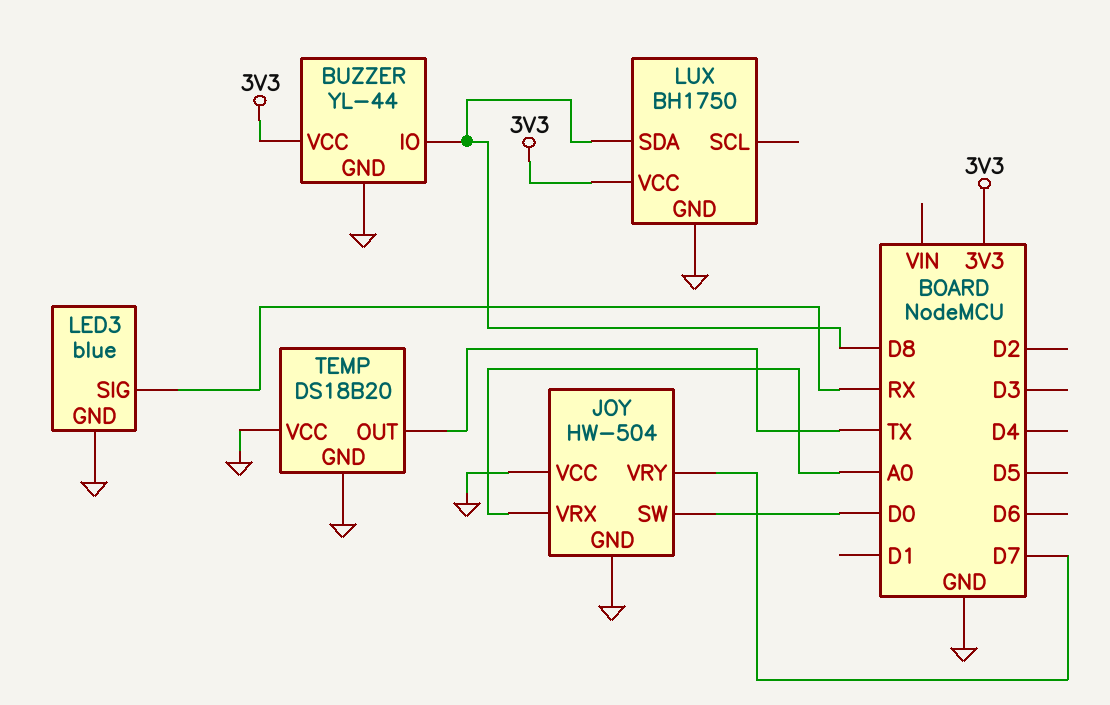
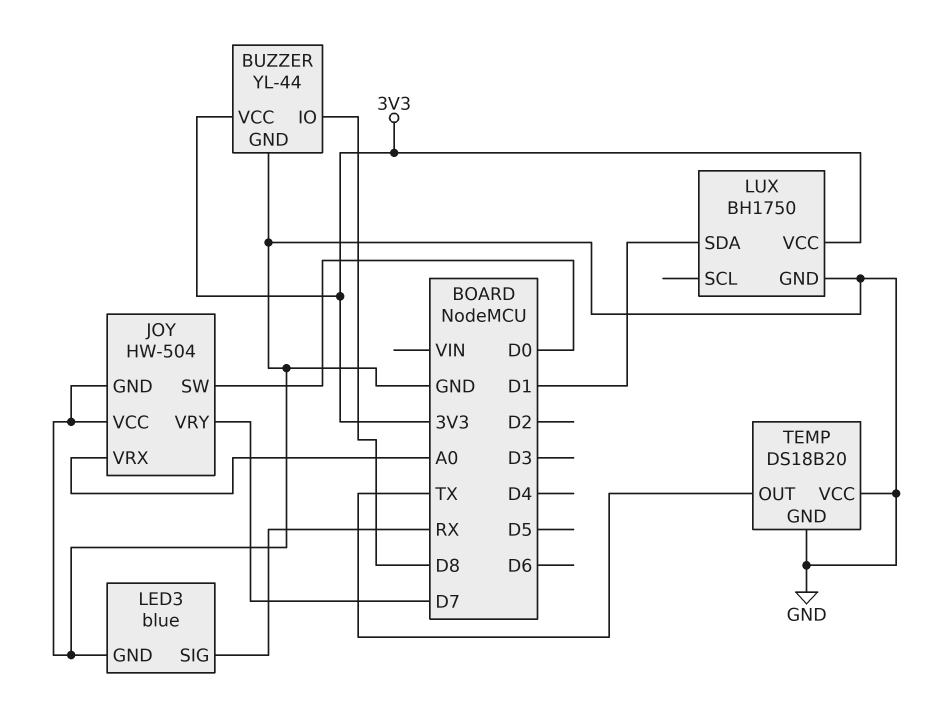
LUX pin SDA: D8 -> D1

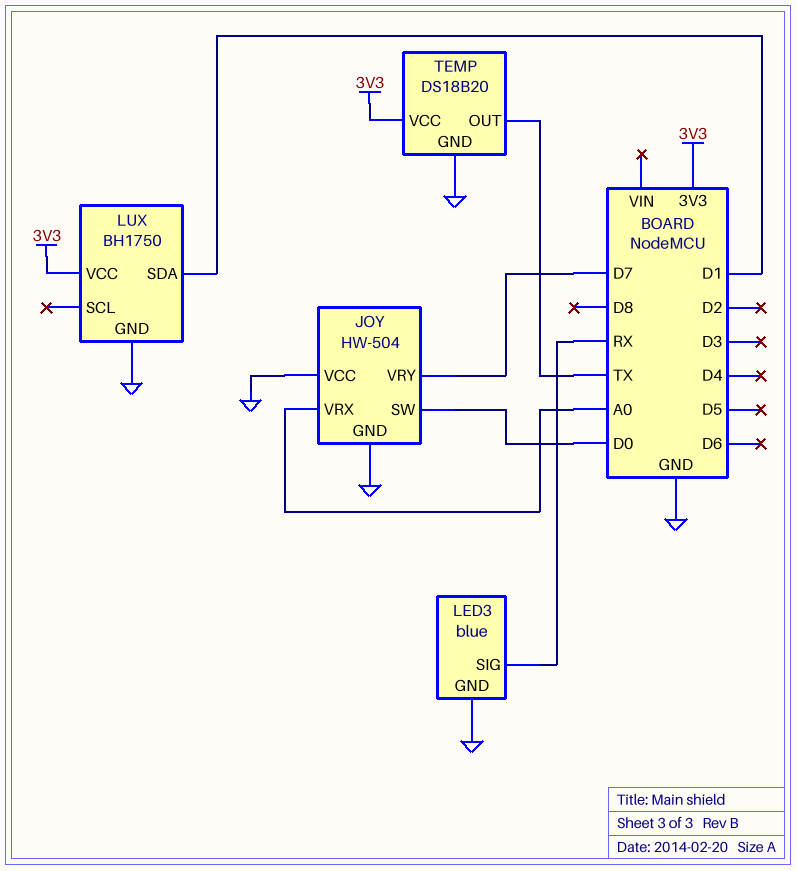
BUZZER: YL-44 -> none
BUZZER pin GND: GND -> none
BUZZER pin IO: D8 -> none
BUZZER pin VCC: 3V3 -> none
TEMP pin VCC: GND -> 3V3

